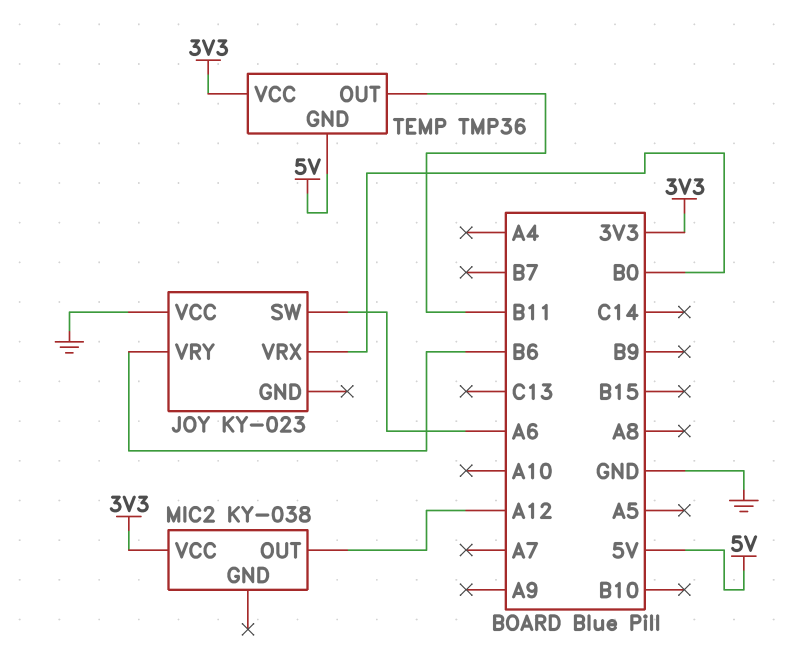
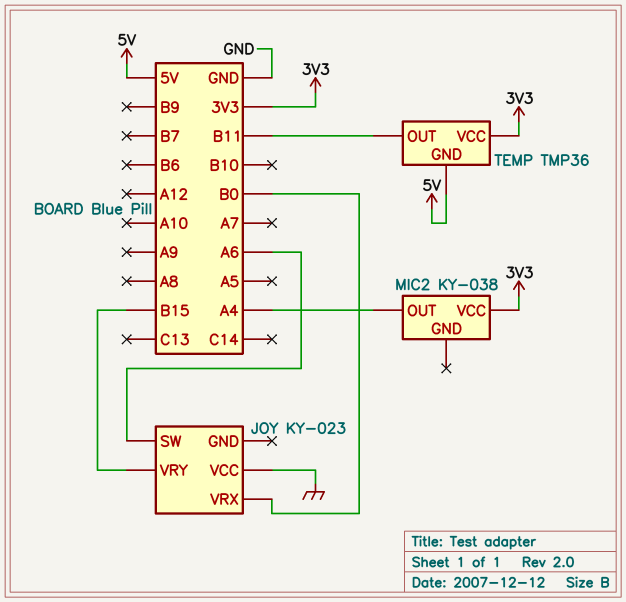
JOY pin VRY: B6 -> B15
MIC2 pin OUT: A12 -> A4

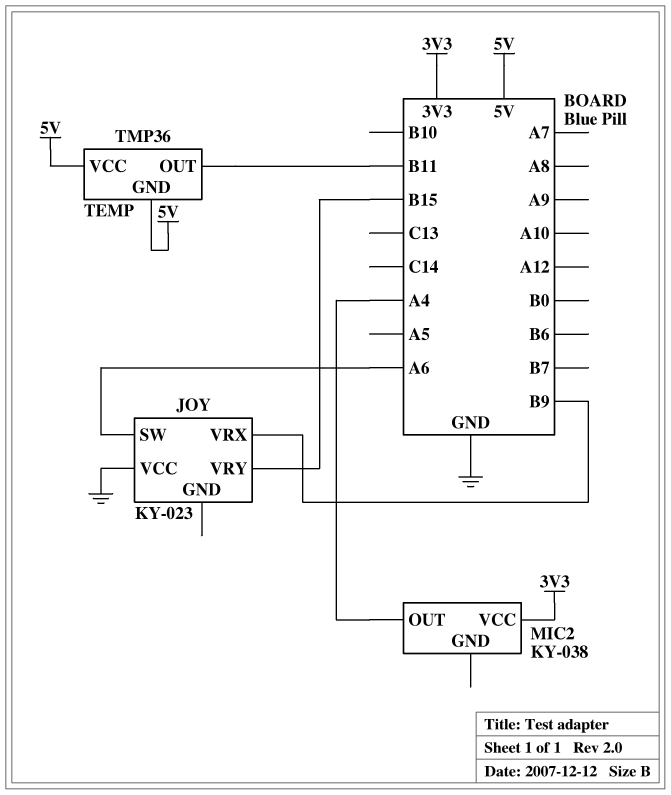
JOY pin VRX: B0 -> B9
TEMP pin VCC: 3V3 -> 5V

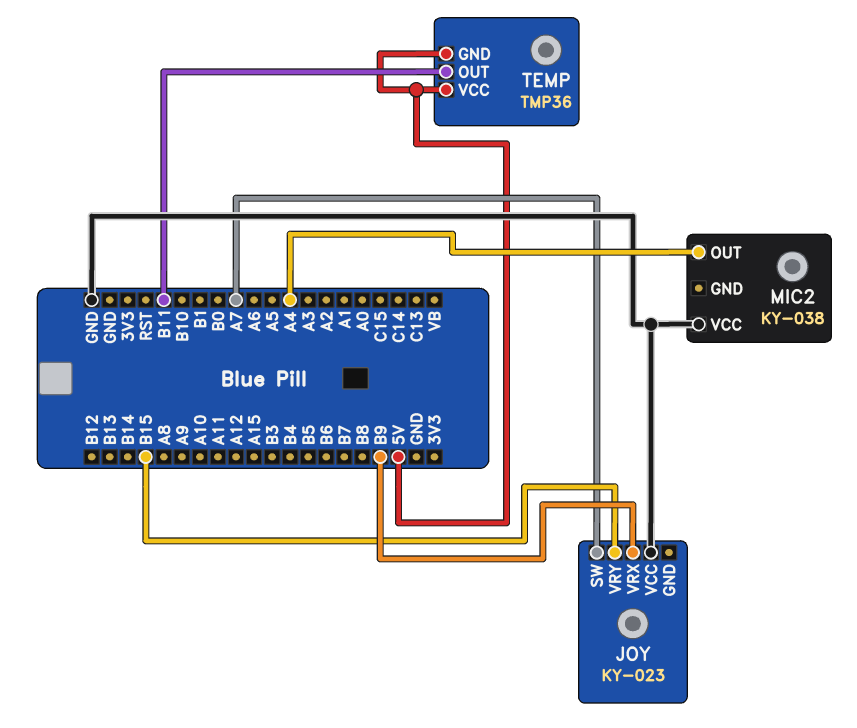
JOY pin SW: A6 -> A7
MIC2 pin VCC: 3V3 -> GND

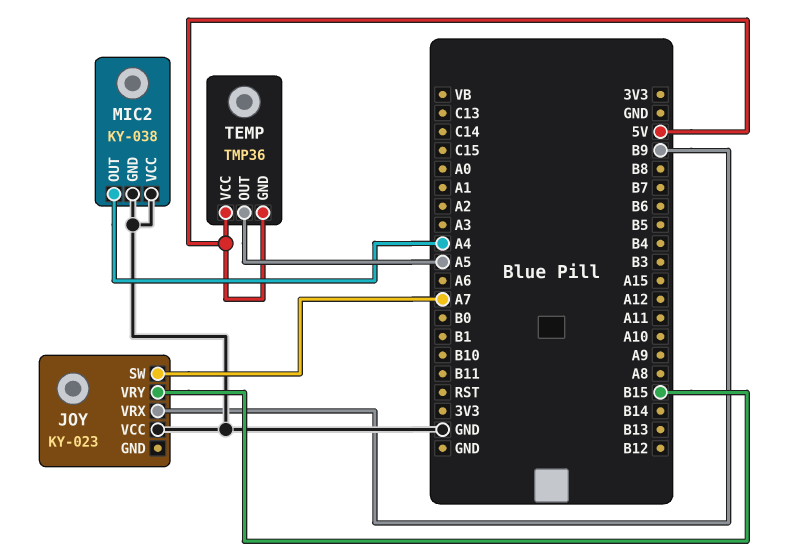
MIC2 pin GND: none -> GND
TEMP pin OUT: B11 -> A5

